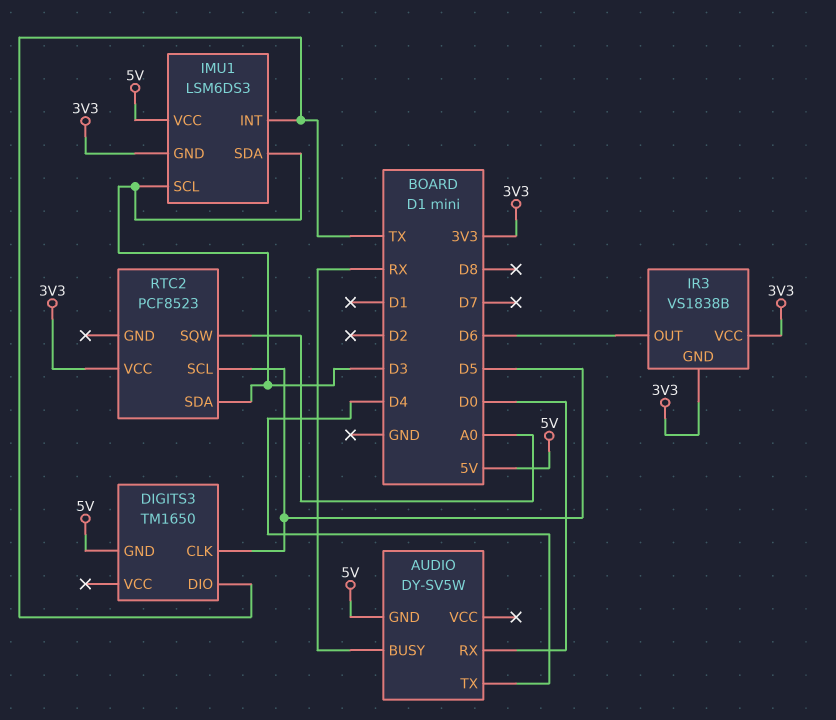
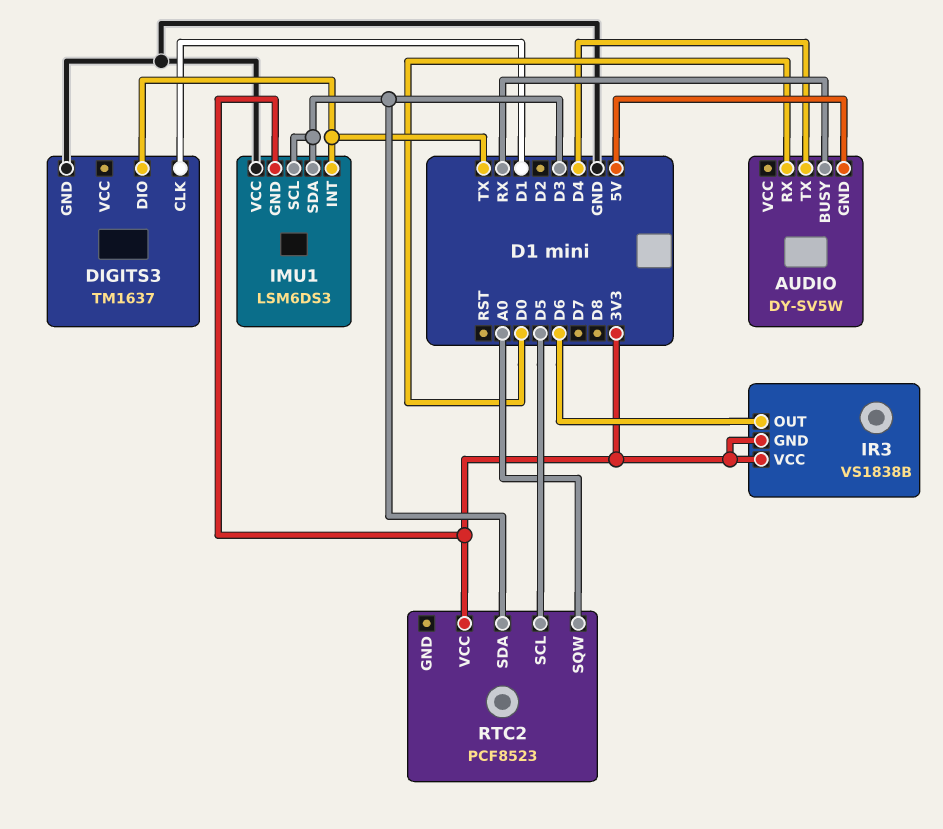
DIGITS3: TM1650 -> TM1637
DIGITS3 pin CLK: D5 -> D1
DIGITS3 pin GND: 5V -> GND
IMU1 pin VCC: 5V -> GND

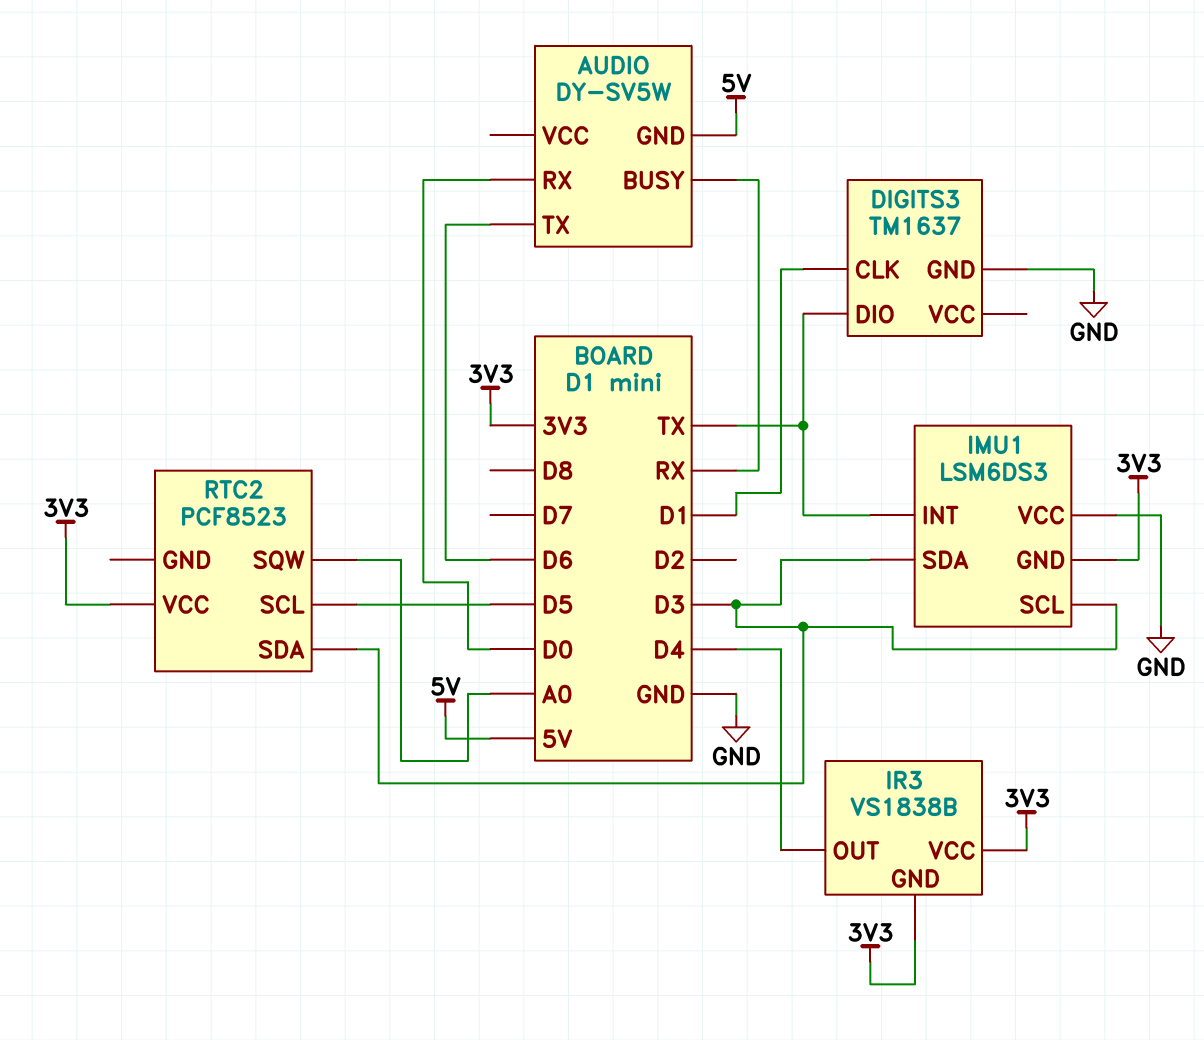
AUDIO pin TX: D4 -> D6
IR3 pin OUT: D6 -> D4

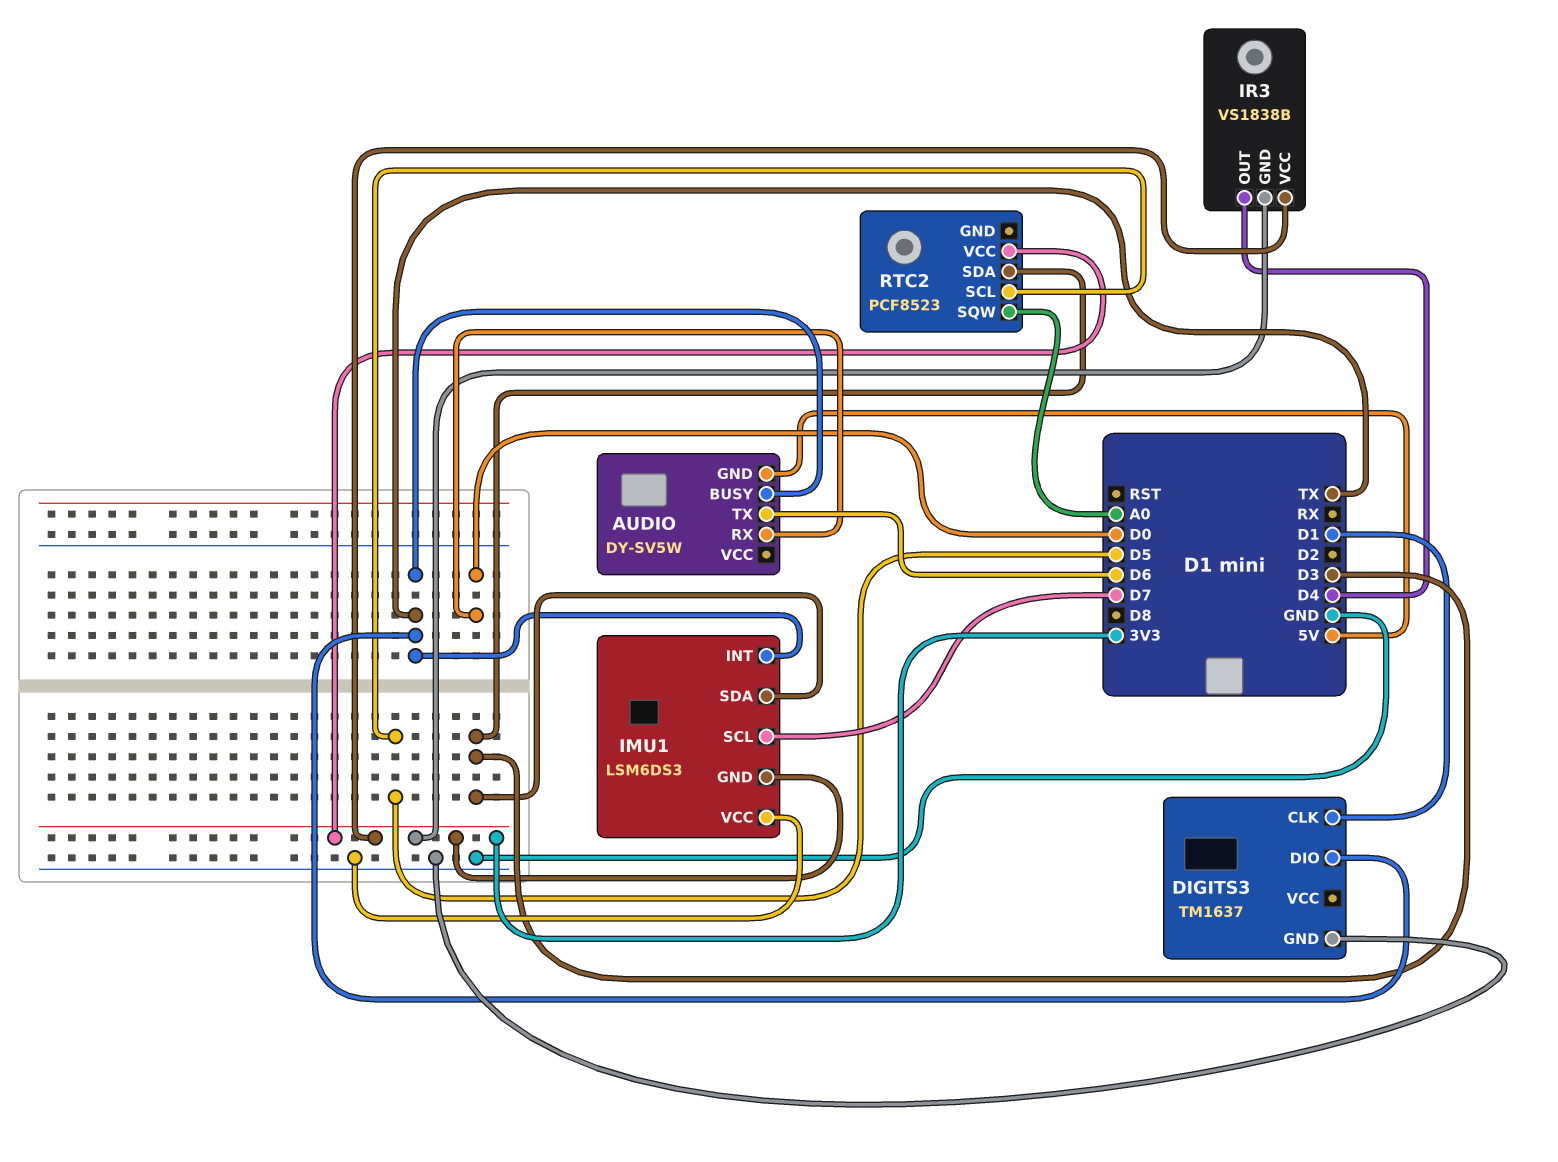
AUDIO pin BUSY: RX -> TX
IMU1 pin SCL: D3 -> D7

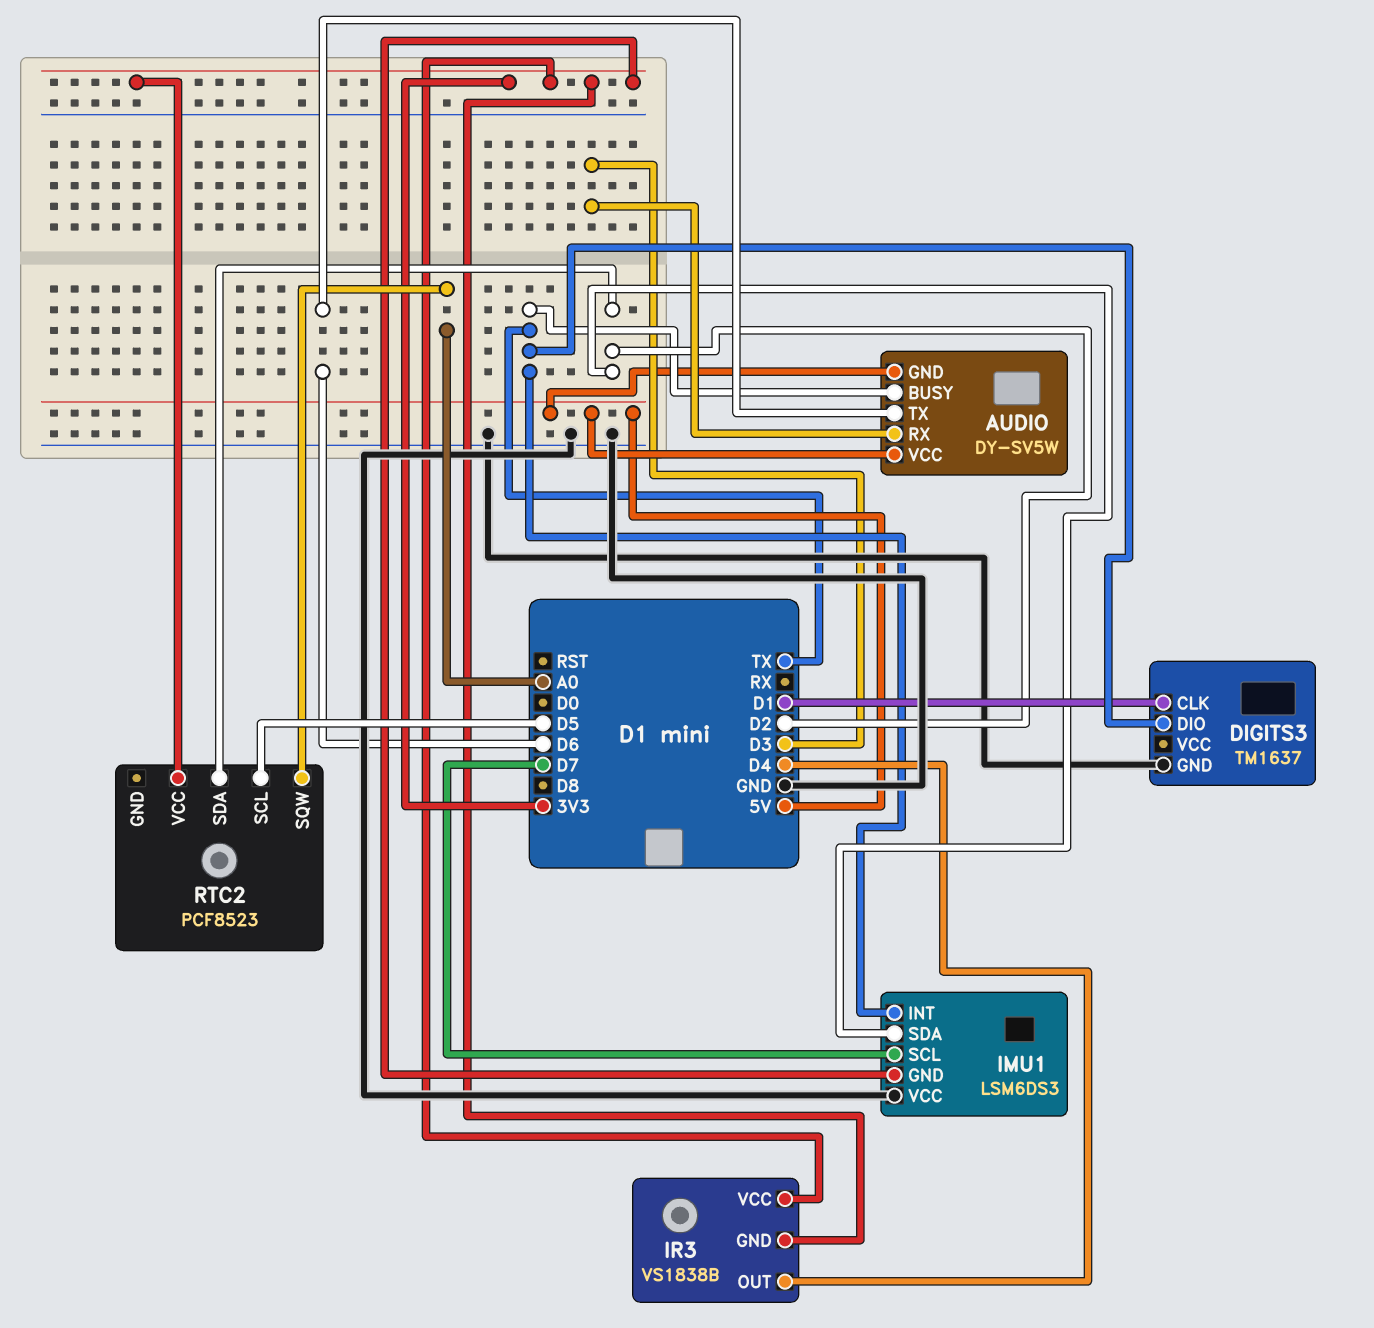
AUDIO pin RX: D0 -> D3
AUDIO pin VCC: none -> 5V
IMU1 pin SDA: D3 -> D2
RTC2 pin SDA: D3 -> D2

